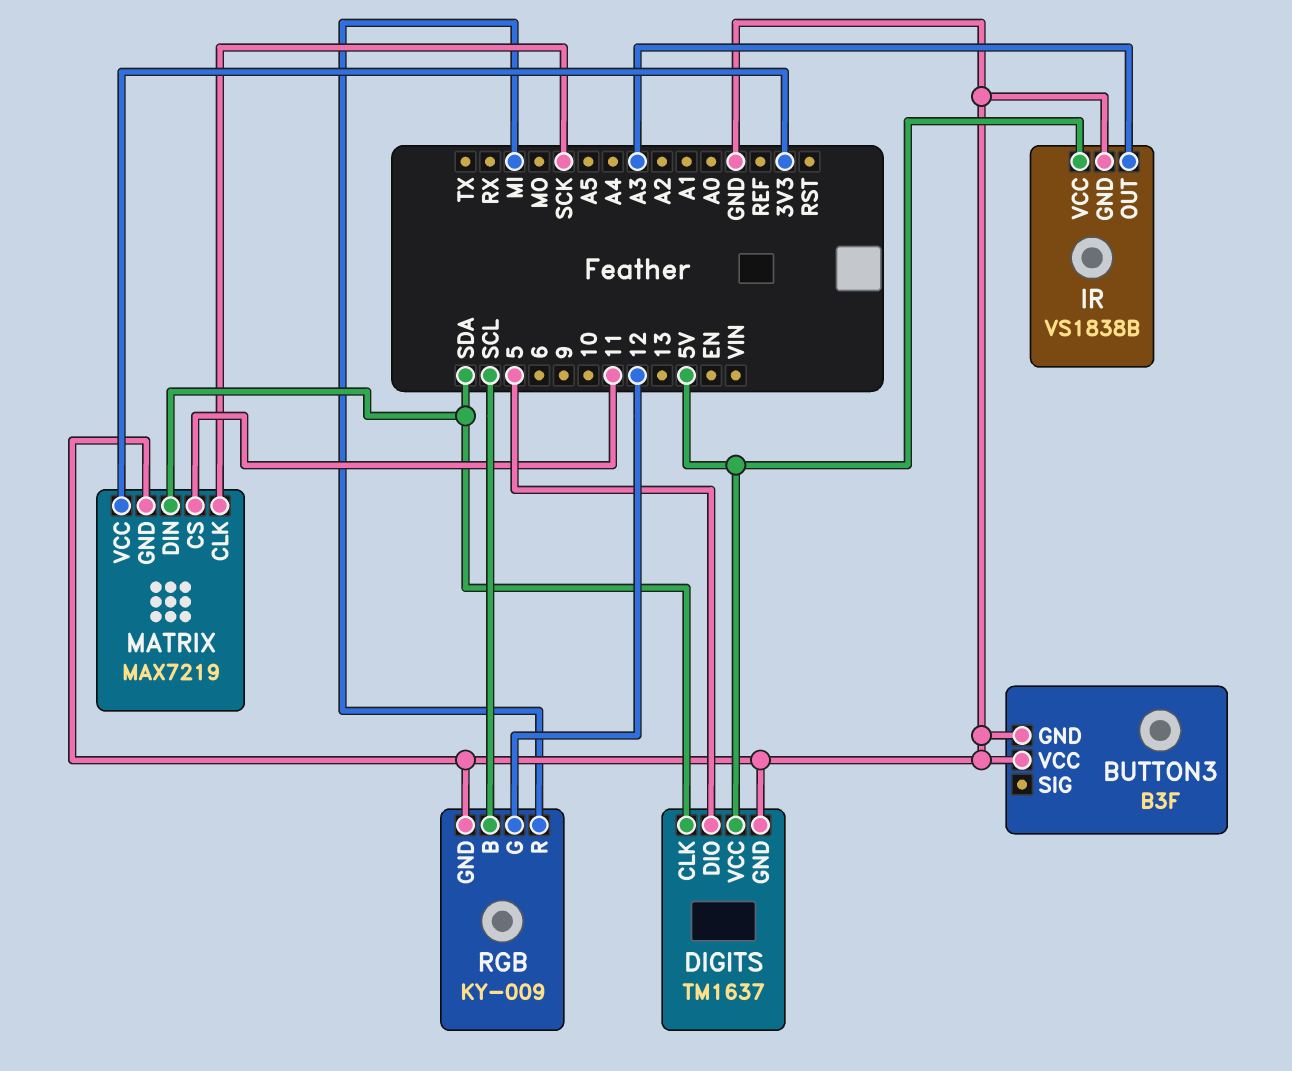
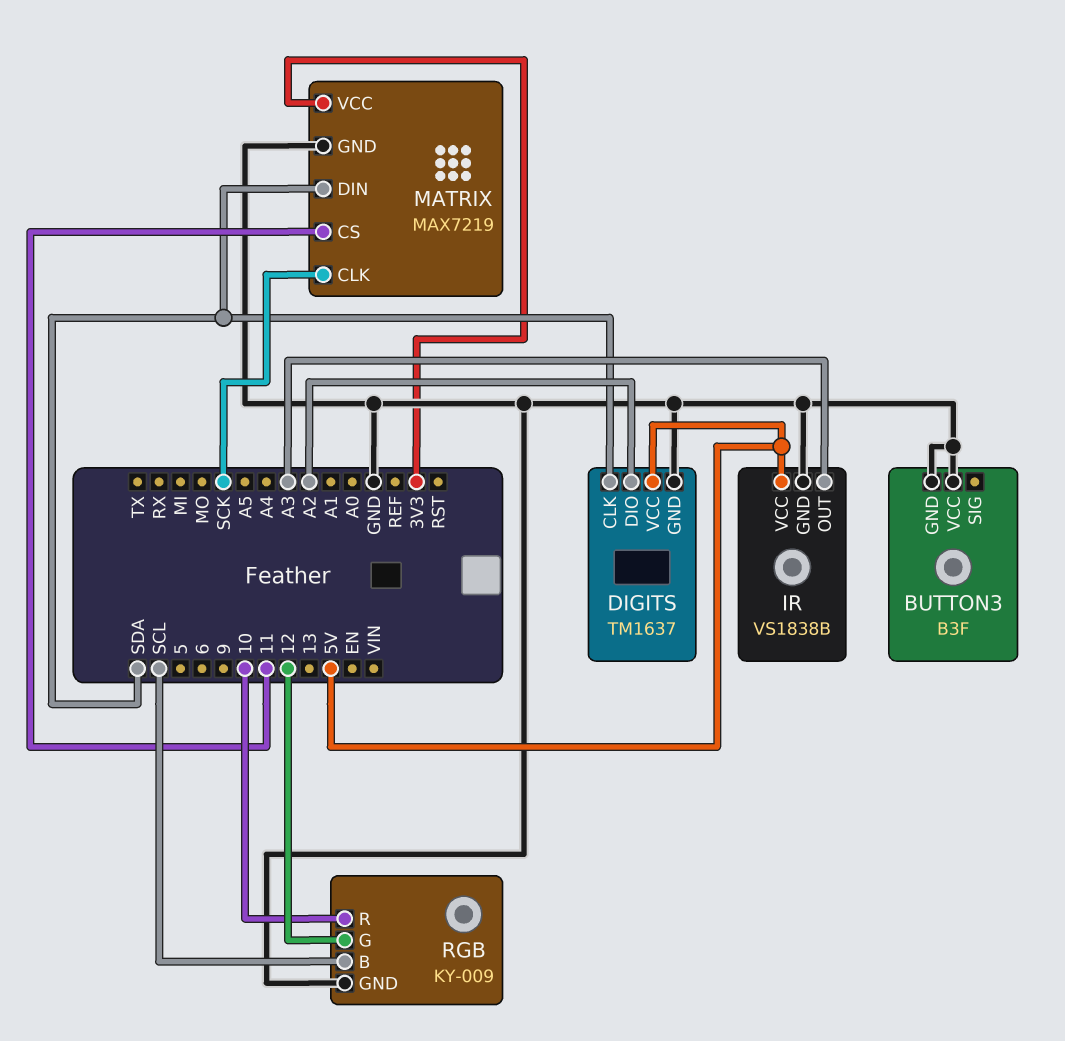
DIGITS pin DIO: 5 -> A2
RGB pin R: MI -> 10

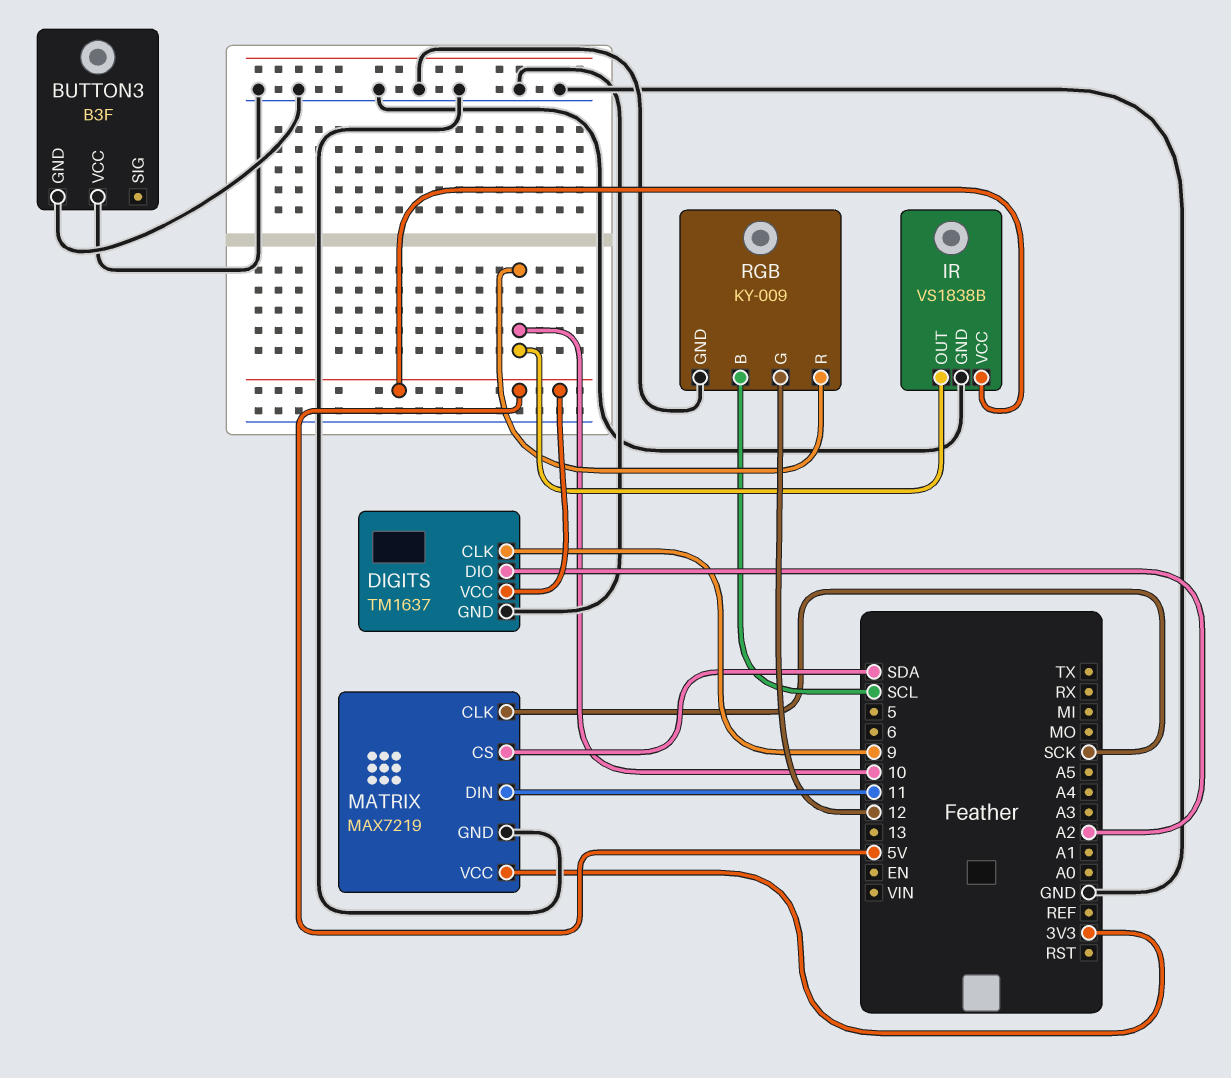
DIGITS pin CLK: SDA -> 9
IR pin OUT: A3 -> 10
MATRIX pin CS: 11 -> SDA
MATRIX pin DIN: SDA -> 11

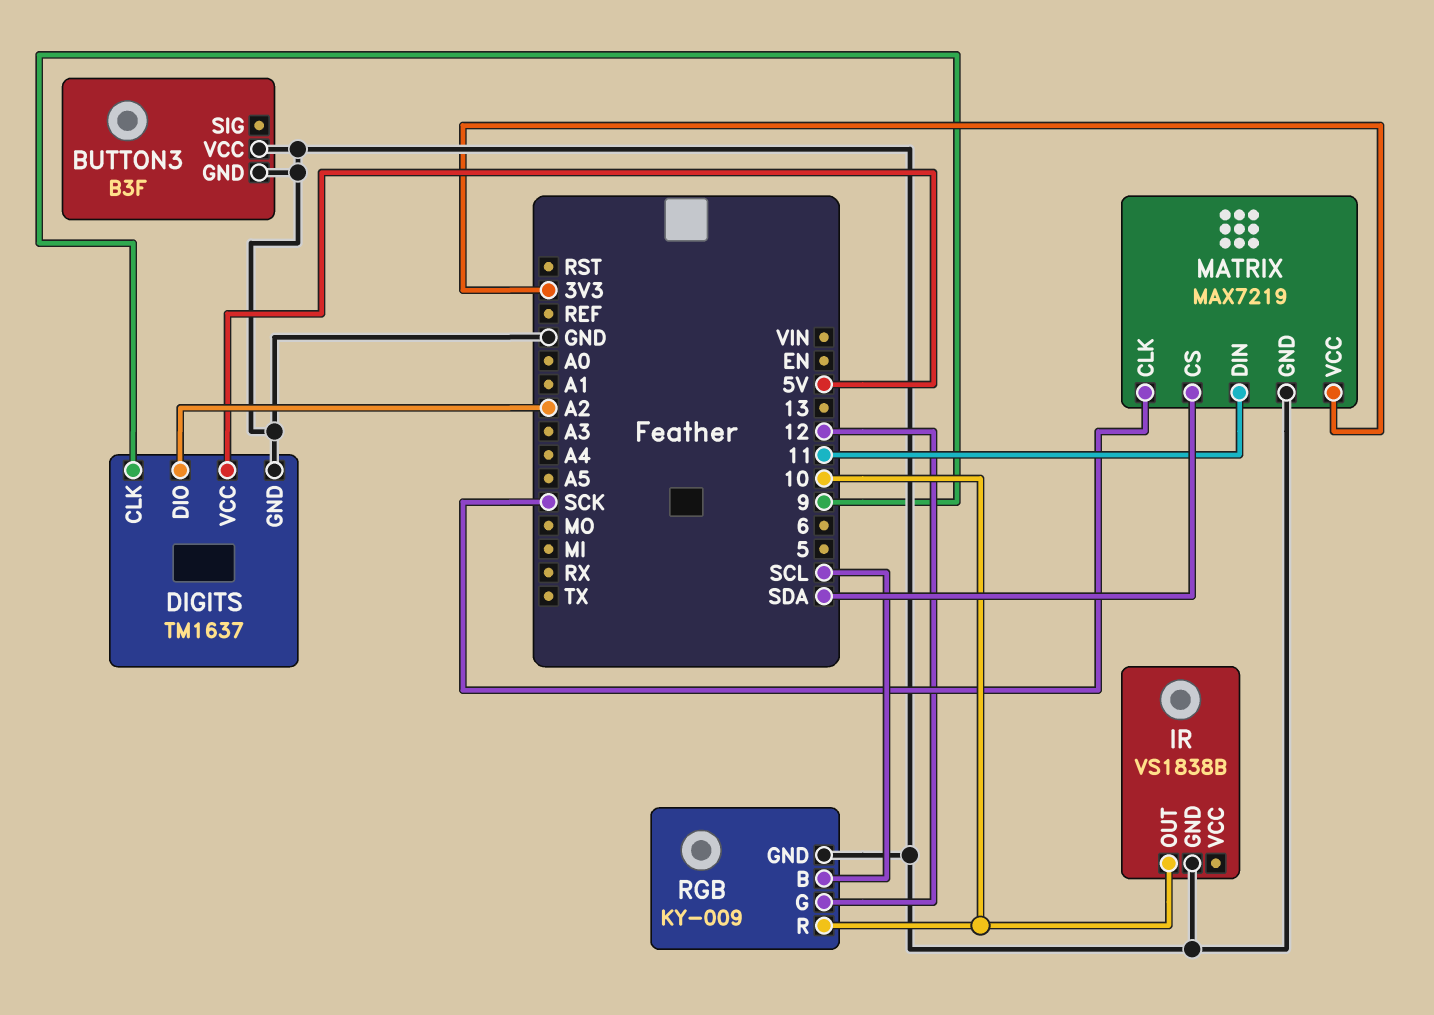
IR pin VCC: 5V -> none

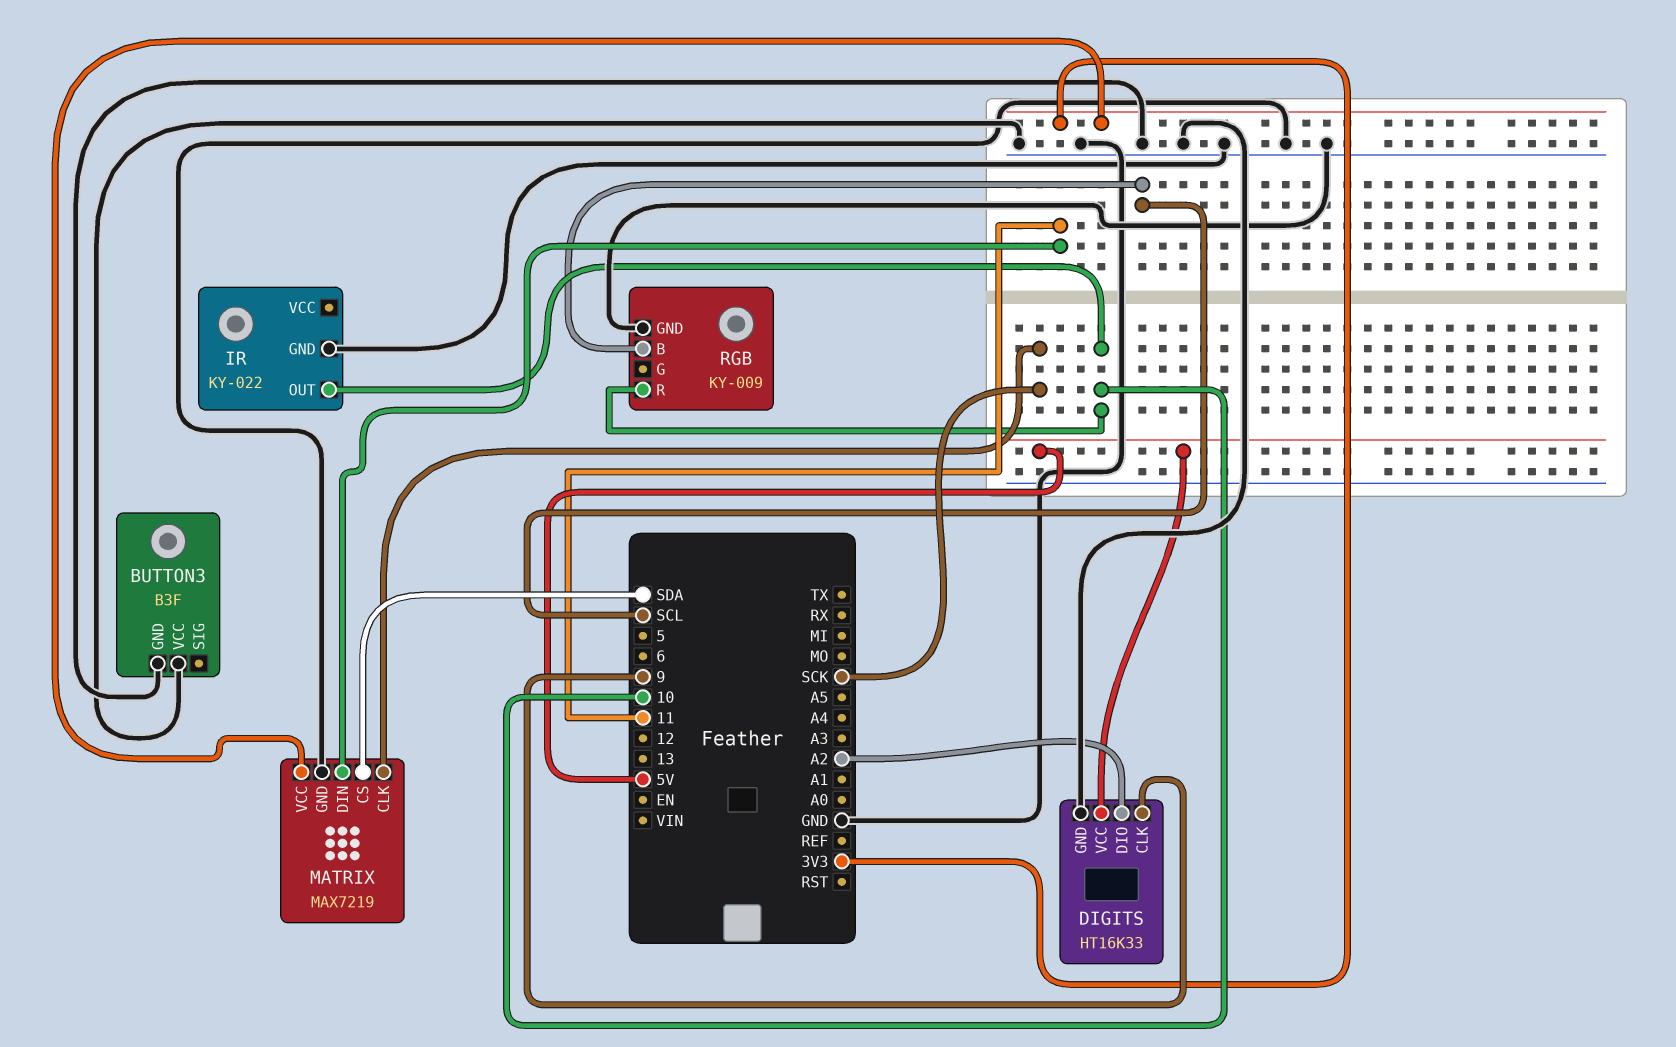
DIGITS: TM1637 -> HT16K33
IR: VS1838B -> KY-022
RGB pin G: 12 -> none

